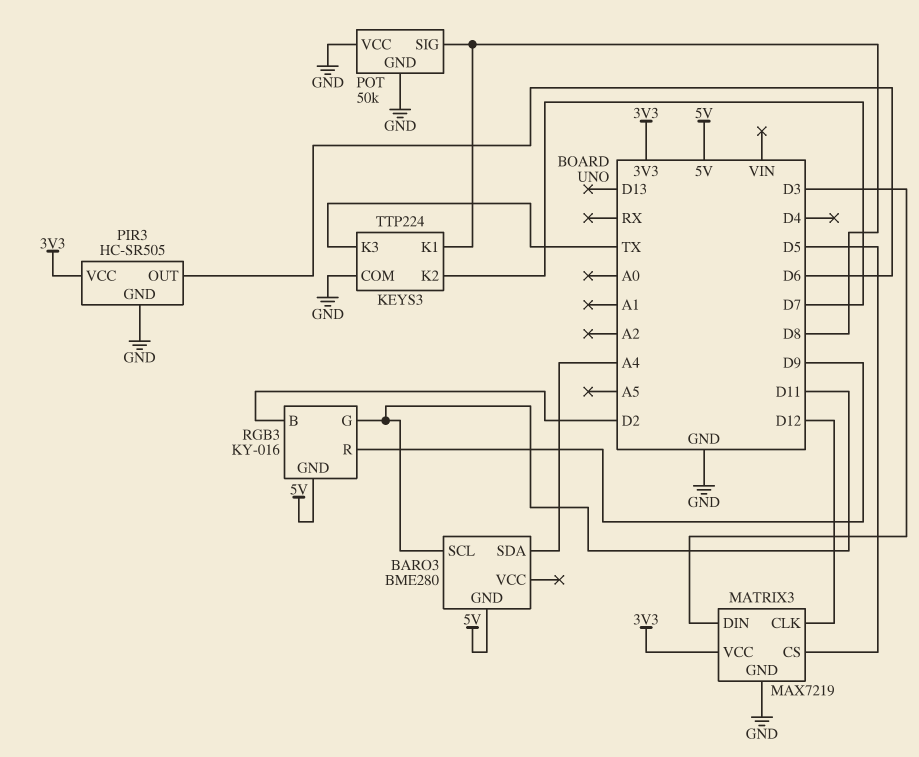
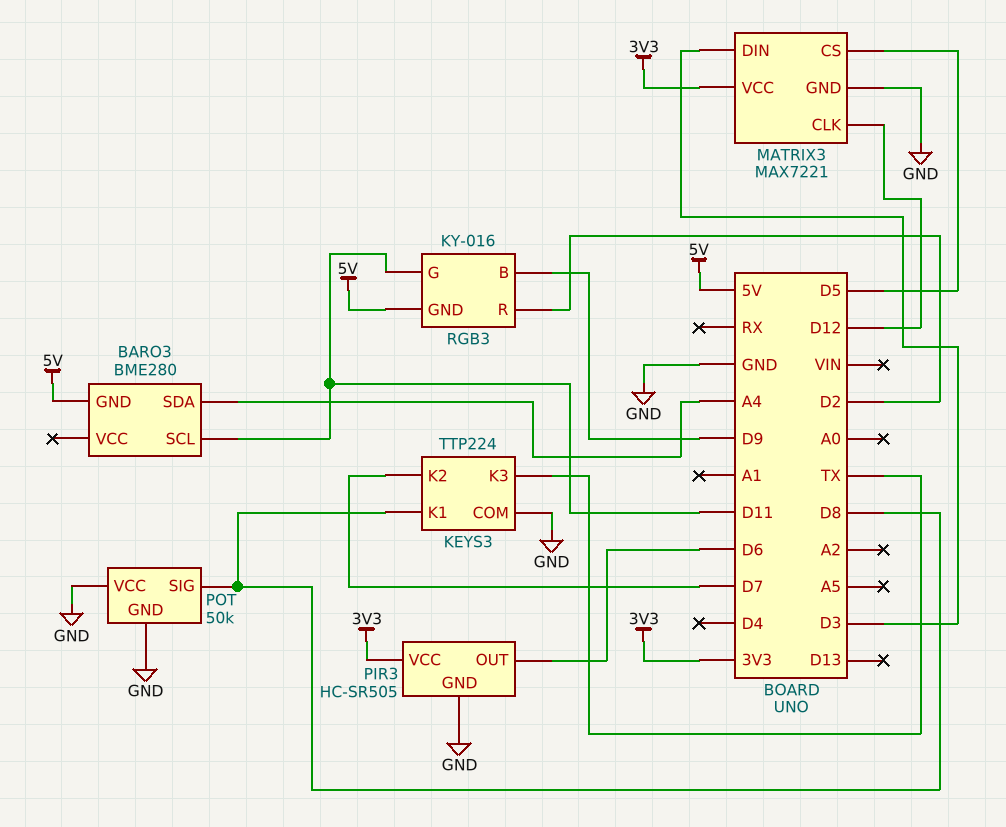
MATRIX3: MAX7219 -> MAX7221
RGB3 pin B: D2 -> D9
RGB3 pin R: D9 -> D2

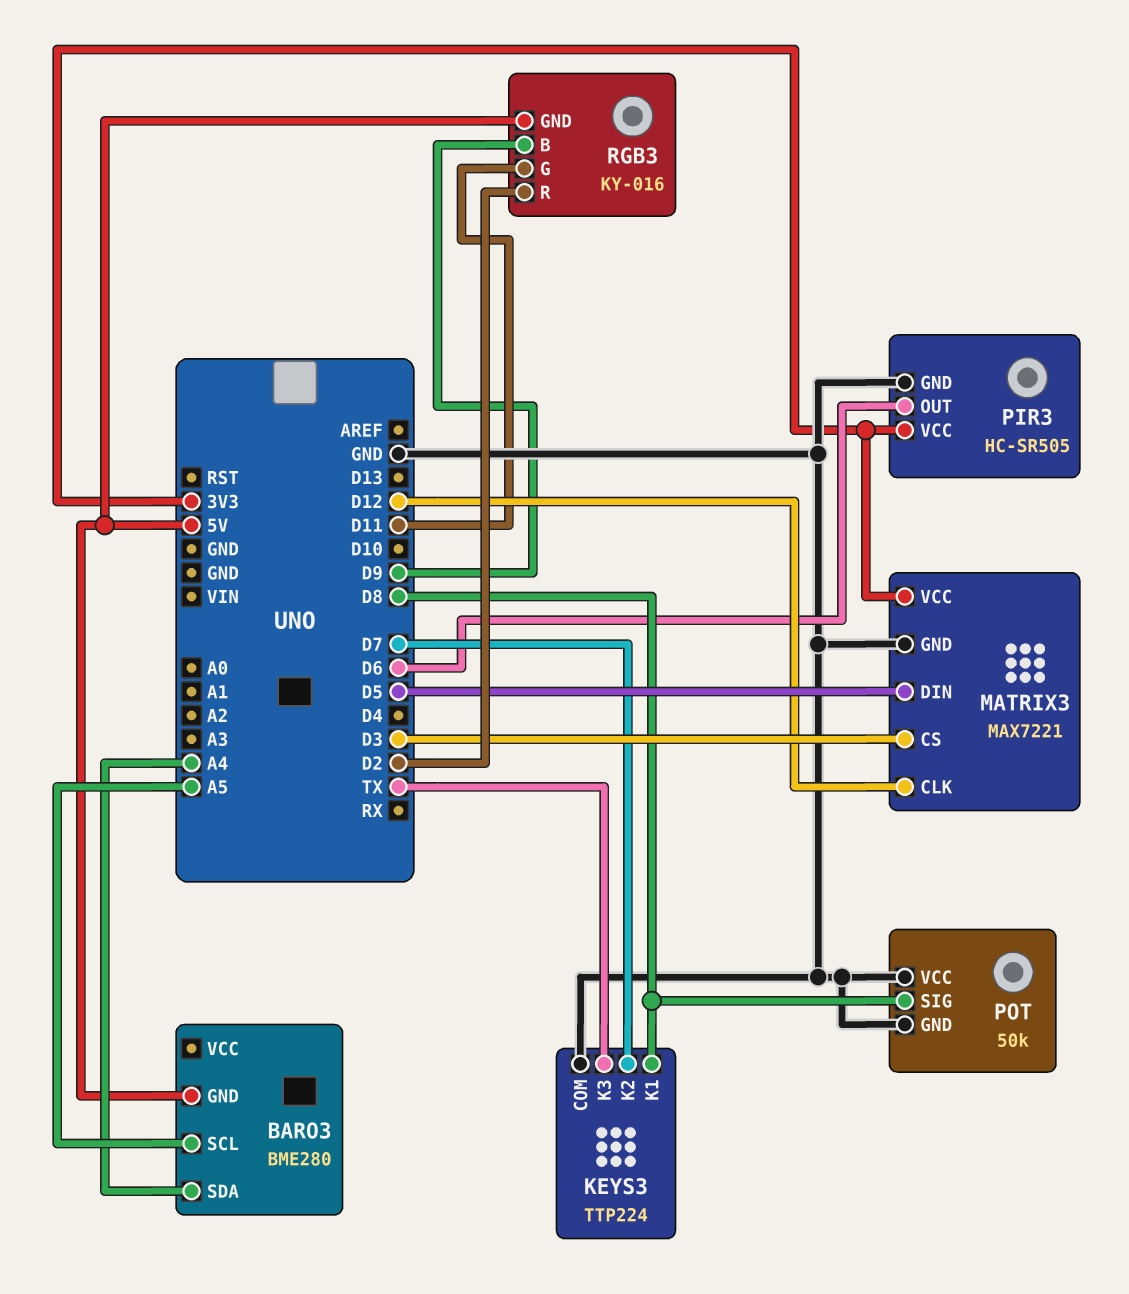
BARO3 pin SCL: D11 -> A5
MATRIX3 pin CS: D5 -> D3
MATRIX3 pin DIN: D3 -> D5

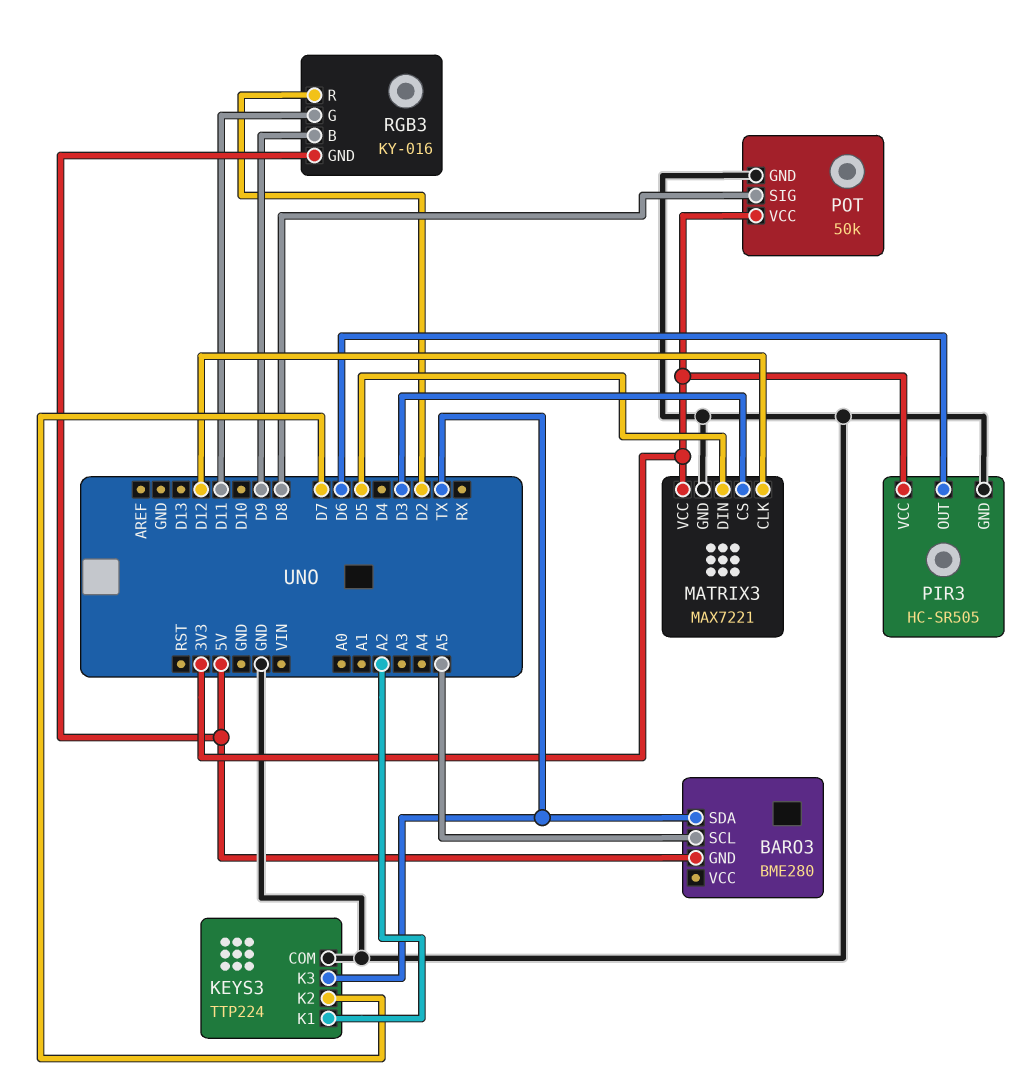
BARO3 pin SDA: A4 -> TX
KEYS3 pin K1: D8 -> A2
POT pin VCC: GND -> 3V3

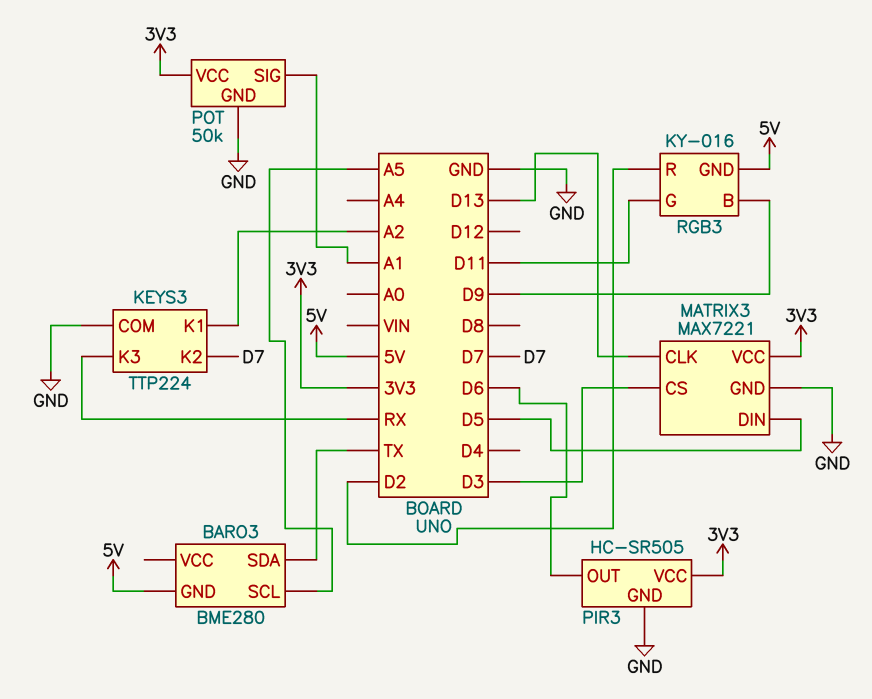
KEYS3 pin K3: TX -> RX
MATRIX3 pin CLK: D12 -> D13
POT pin SIG: D8 -> A1

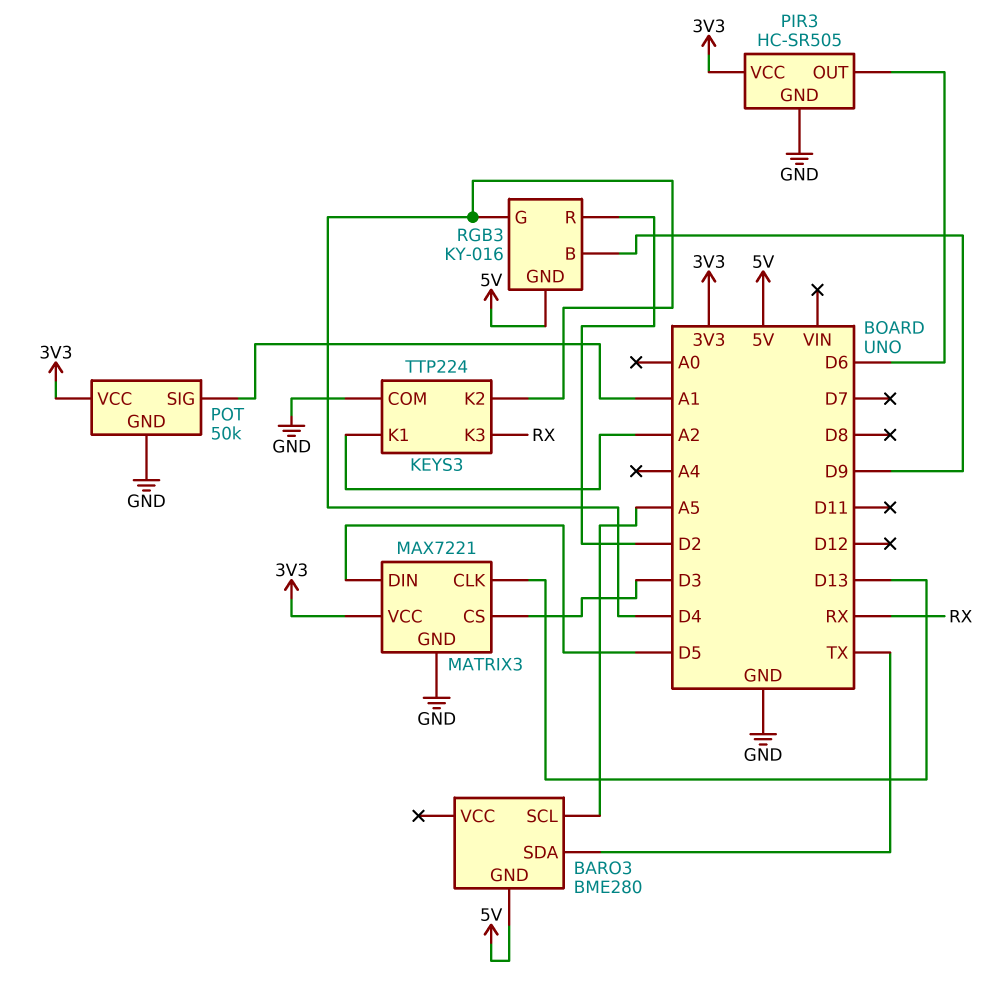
KEYS3 pin K2: D7 -> D4
RGB3 pin G: D11 -> D4

